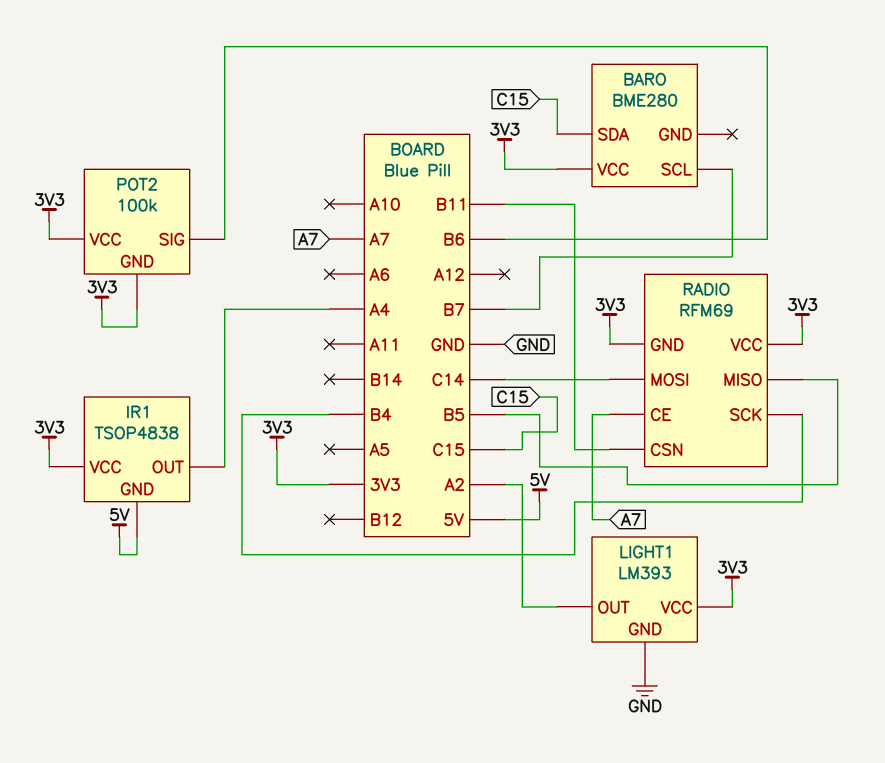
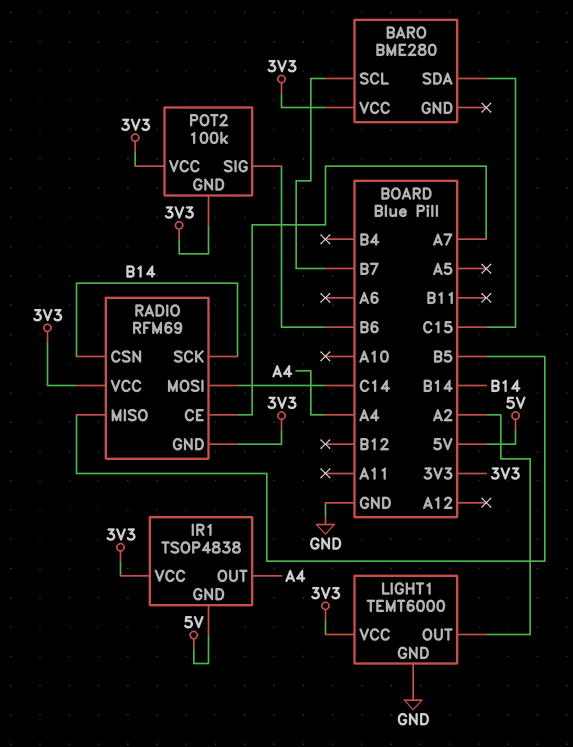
LIGHT1: LM393 -> TEMT6000
RADIO pin CSN: B11 -> B14
RADIO pin SCK: B4 -> B14

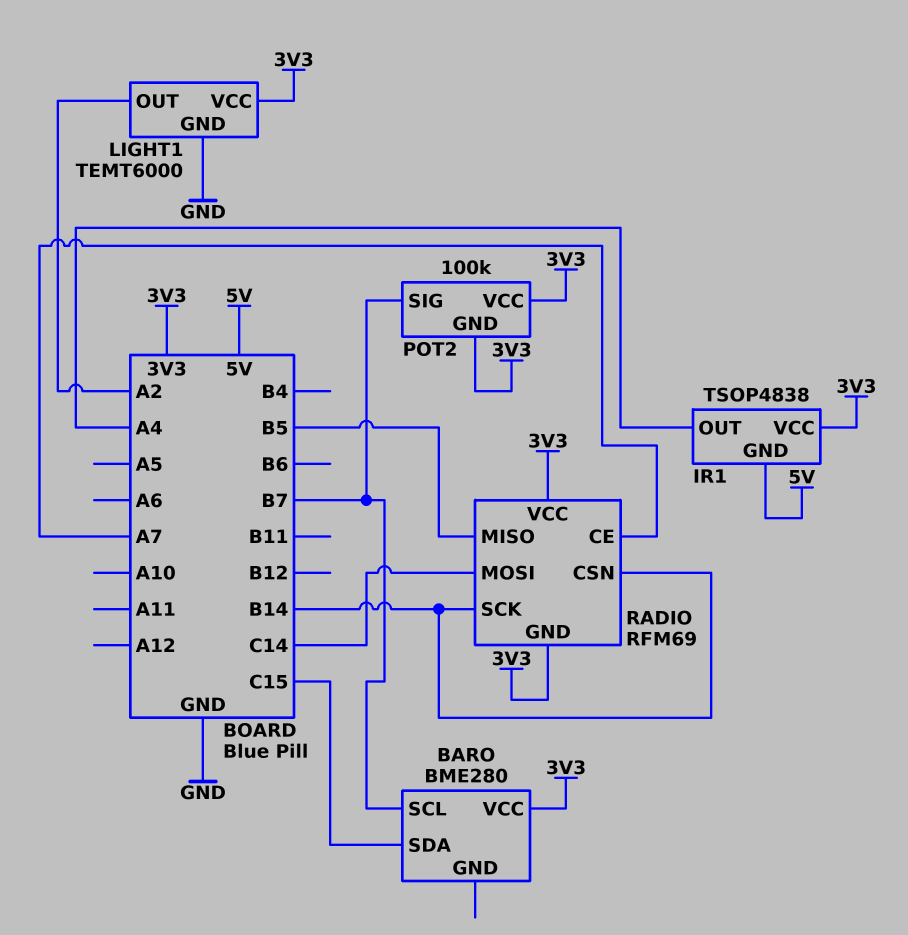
POT2 pin SIG: B6 -> B7

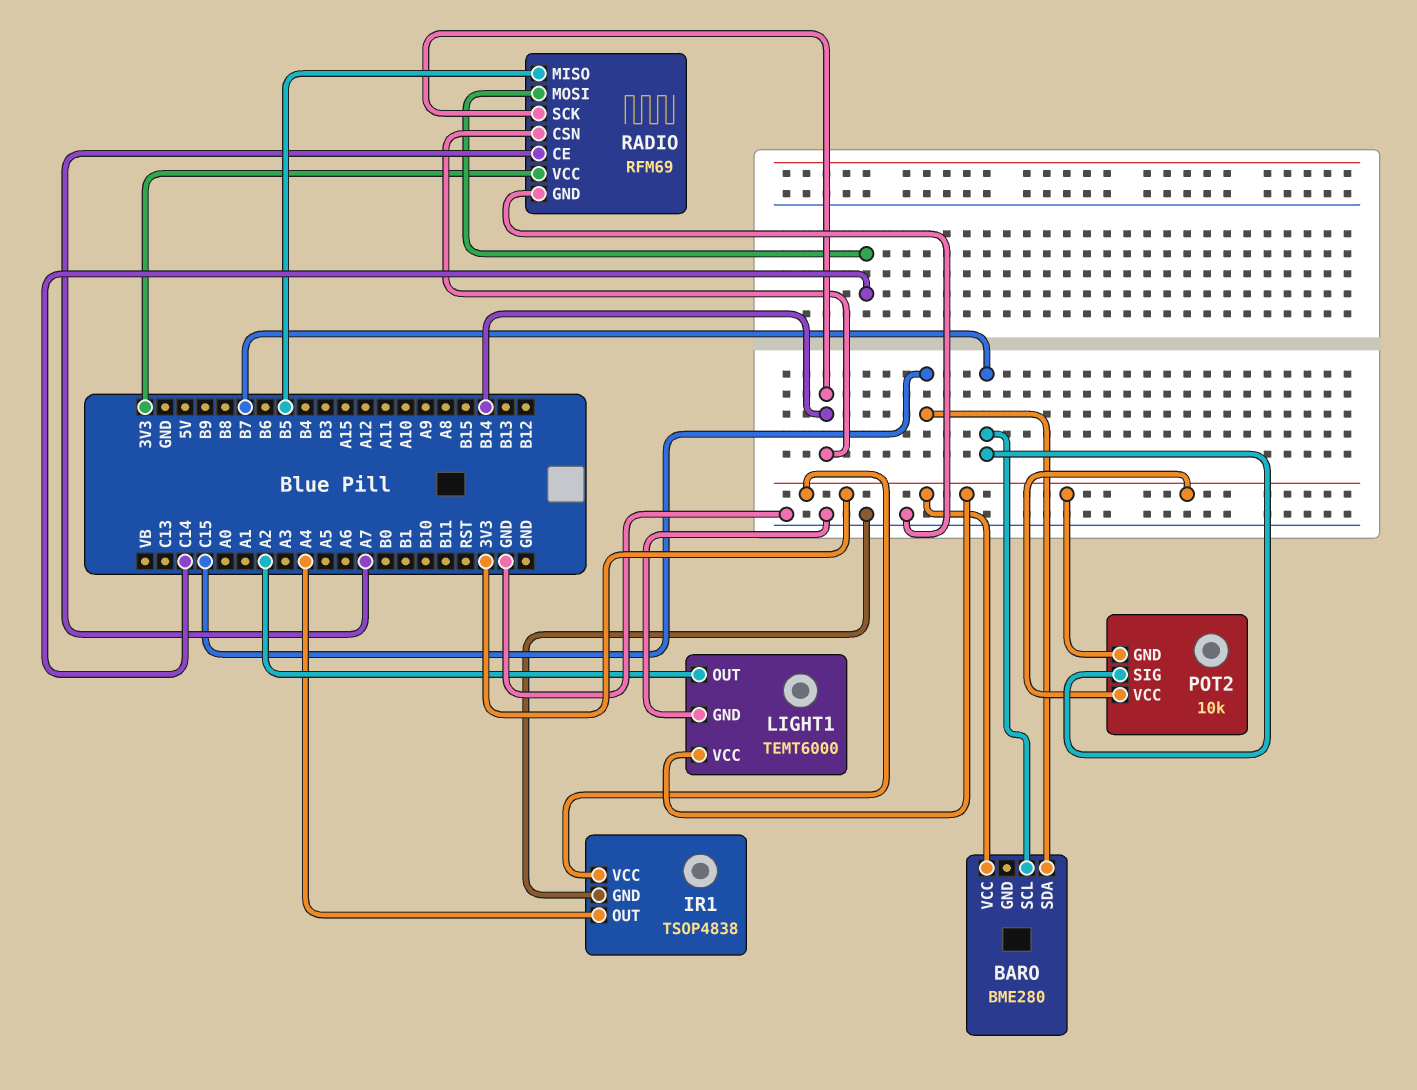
IR1 pin GND: 5V -> GND
POT2: 100k -> 10k
RADIO pin GND: 3V3 -> GND

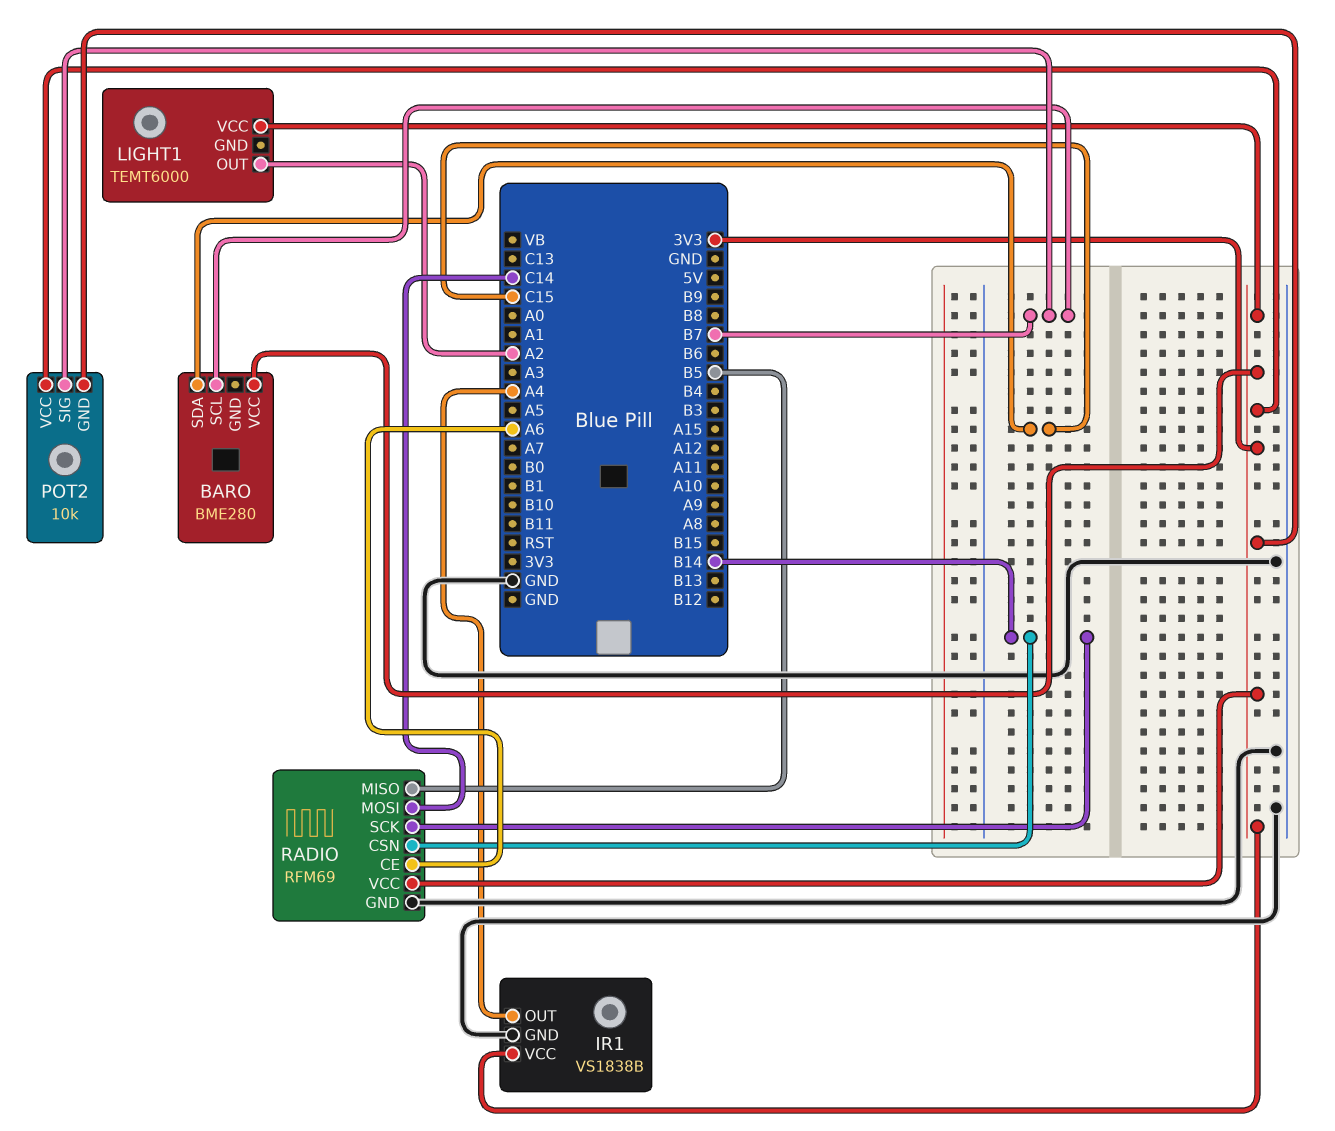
IR1: TSOP4838 -> VS1838B
LIGHT1 pin GND: GND -> none
RADIO pin CE: A7 -> A6

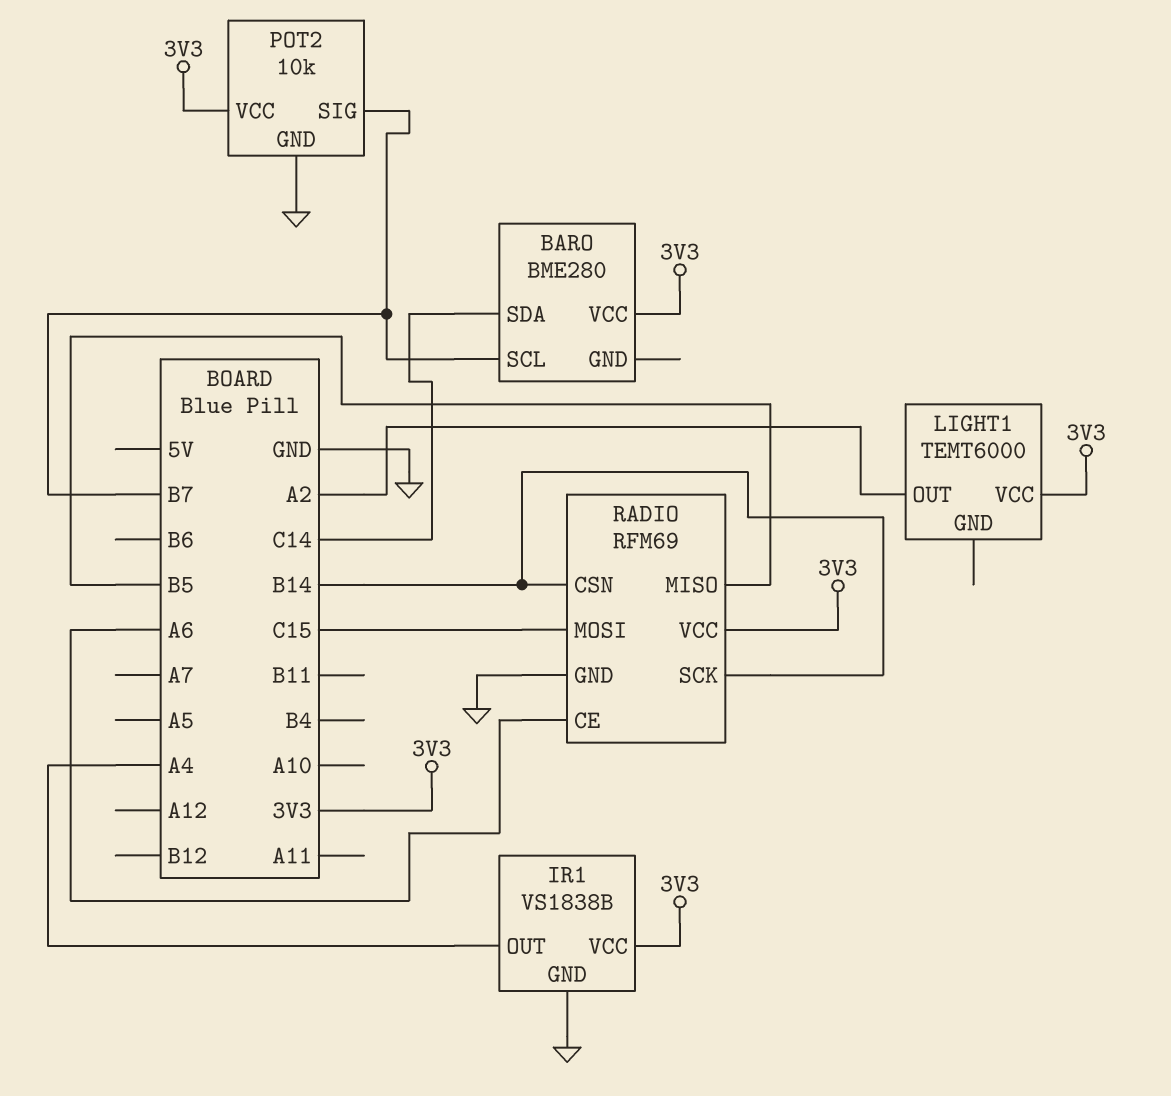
BARO pin SDA: C15 -> C14
POT2 pin GND: 3V3 -> GND
RADIO pin MOSI: C14 -> C15

